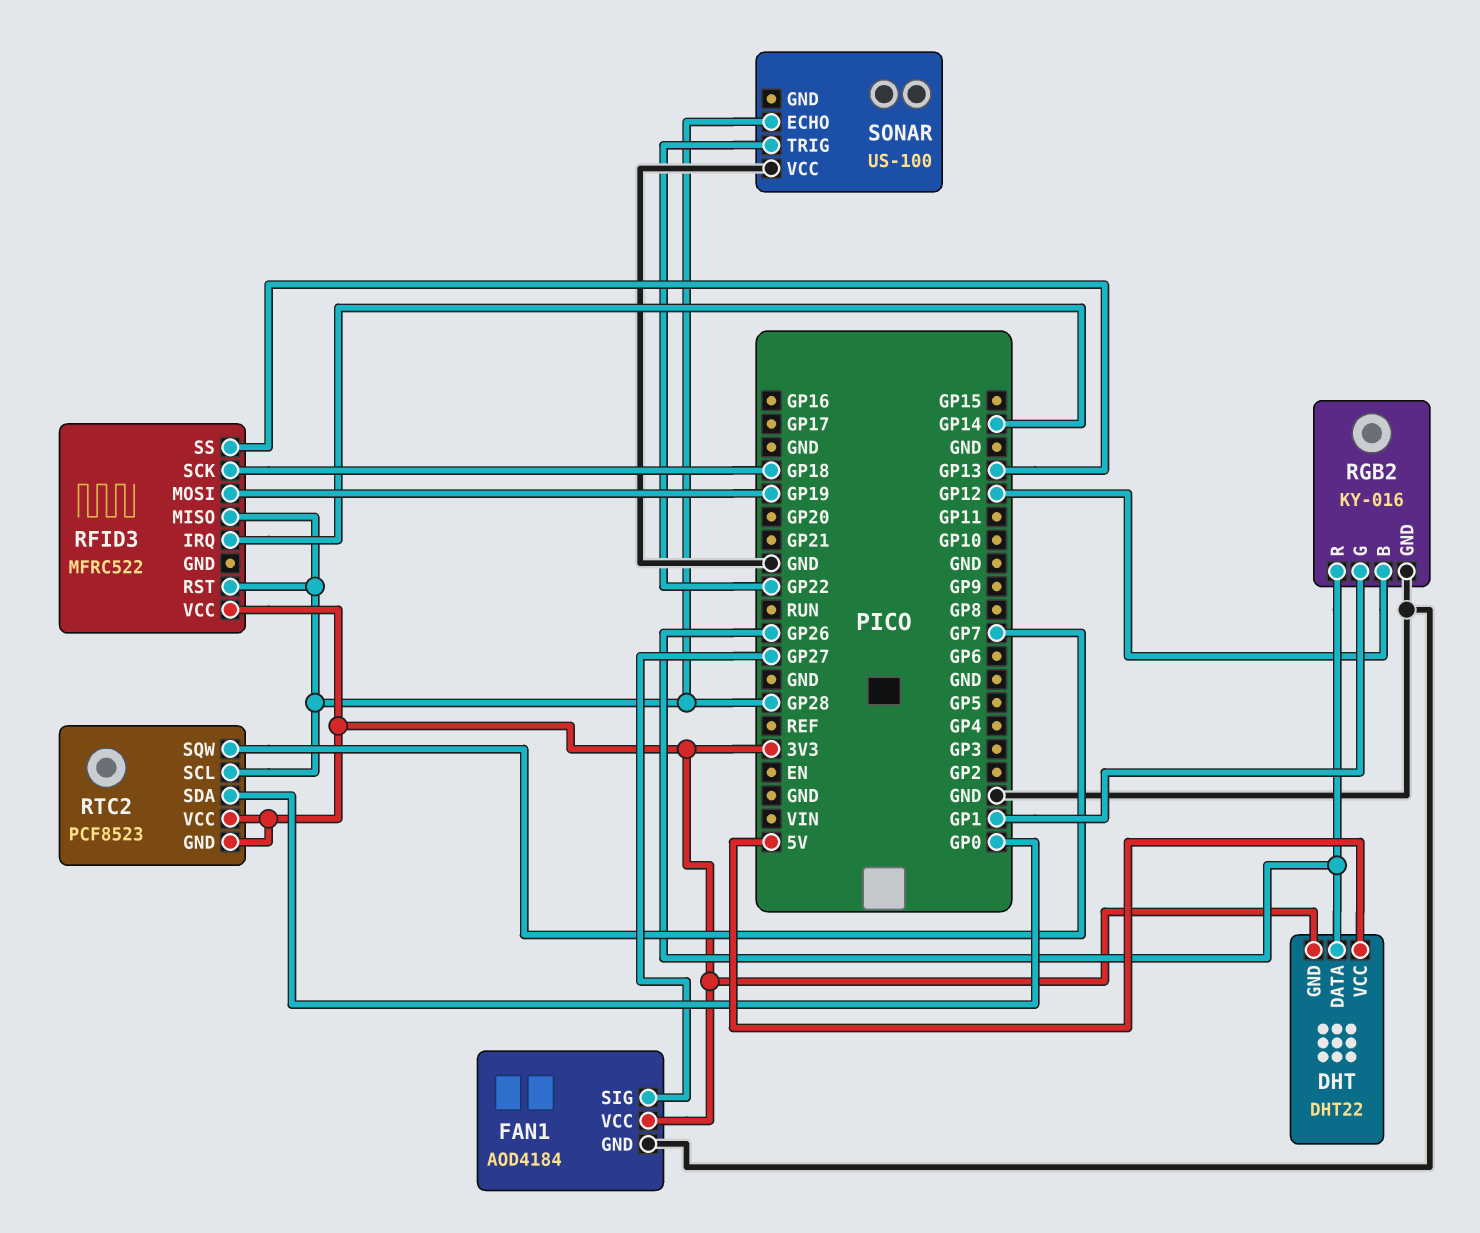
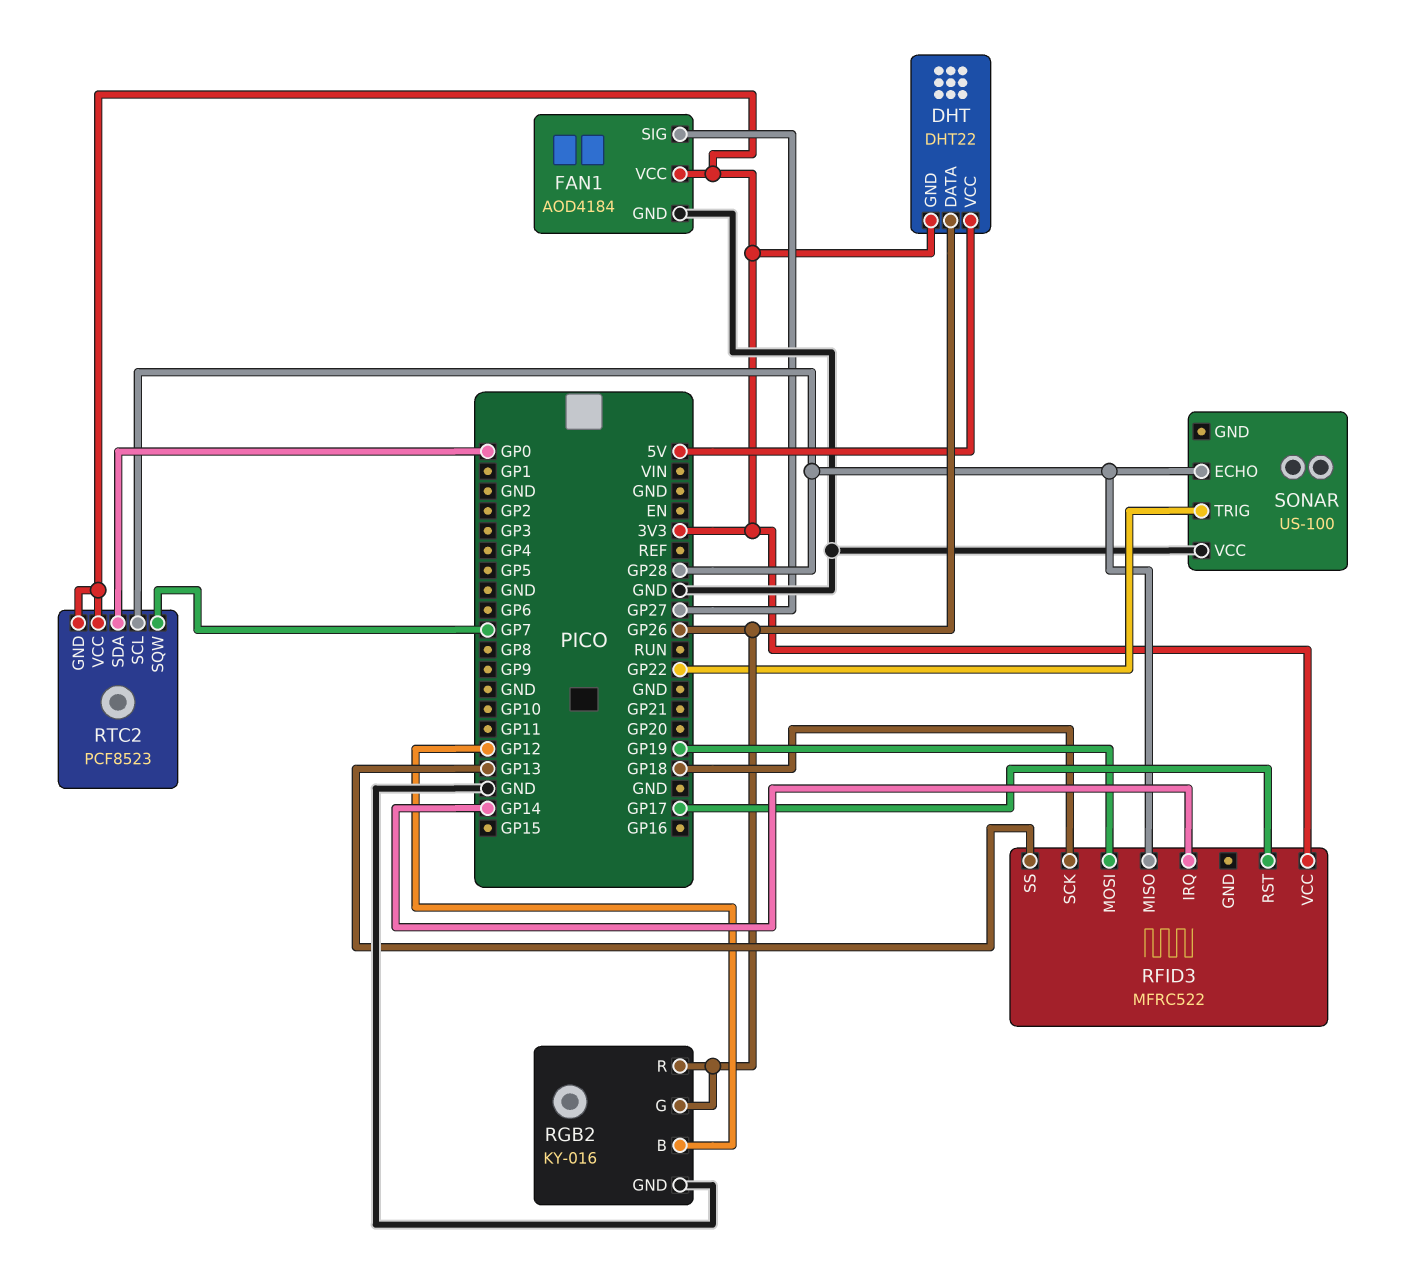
RFID3 pin RST: GP28 -> GP17
RGB2 pin G: GP1 -> GP26

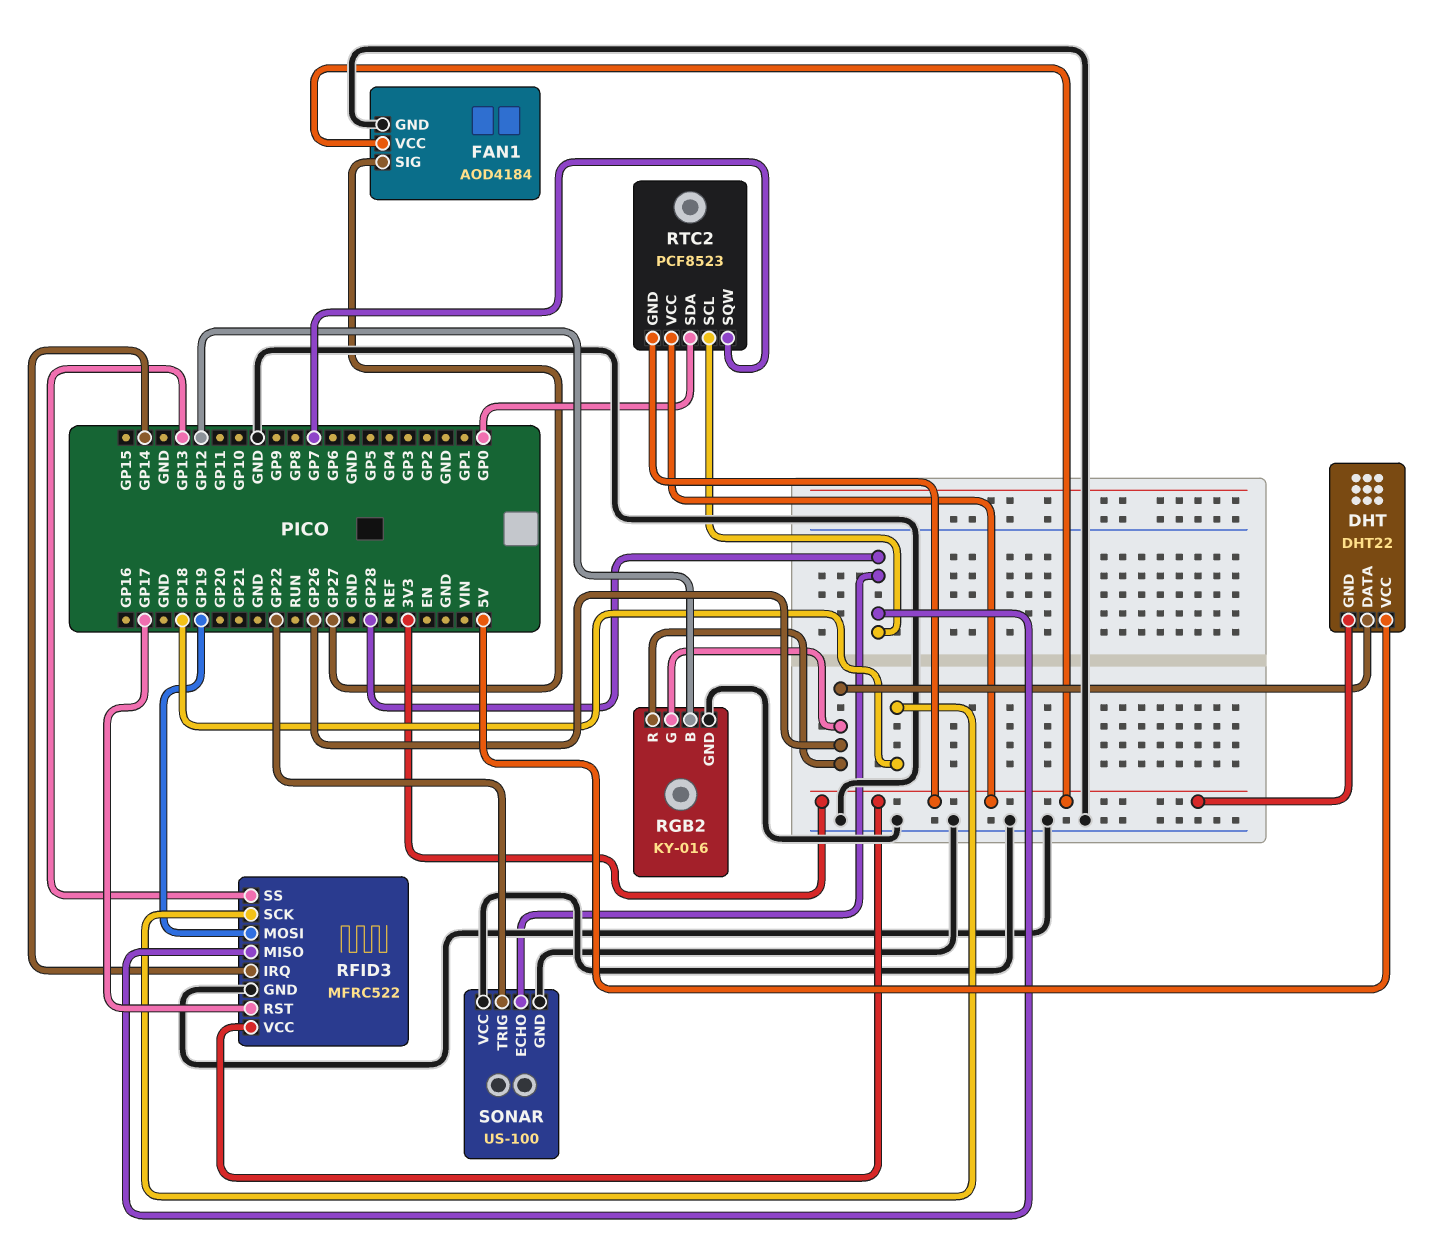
RFID3 pin GND: none -> GND
SONAR pin GND: none -> GND

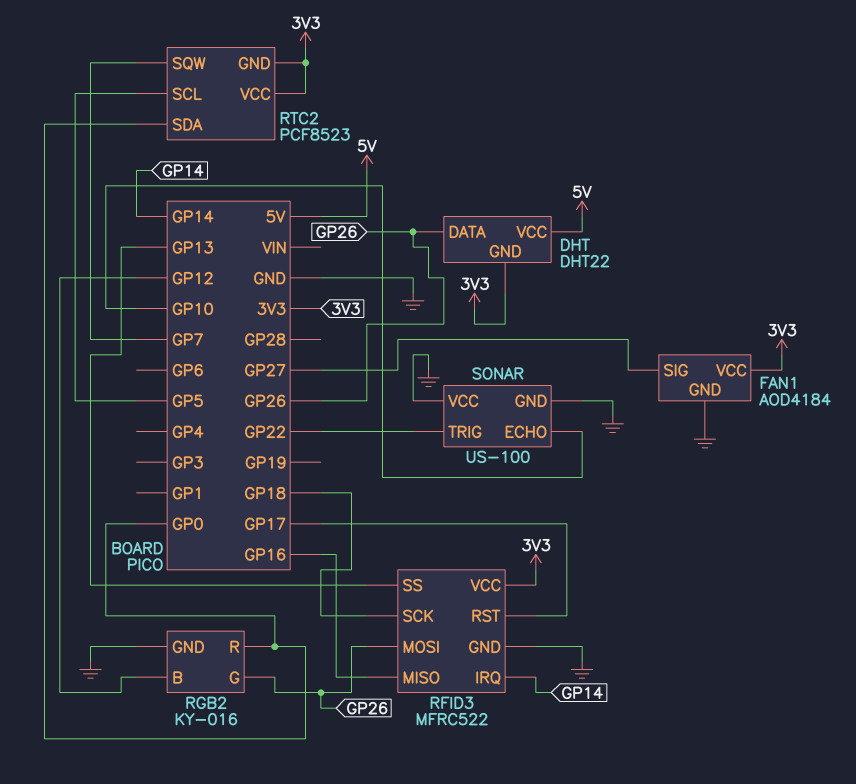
RFID3 pin MISO: GP28 -> GP16
RFID3 pin MOSI: GP19 -> GP26
RGB2 pin R: GP26 -> GP0
RTC2 pin SCL: GP28 -> GP5
SONAR pin ECHO: GP28 -> GP10

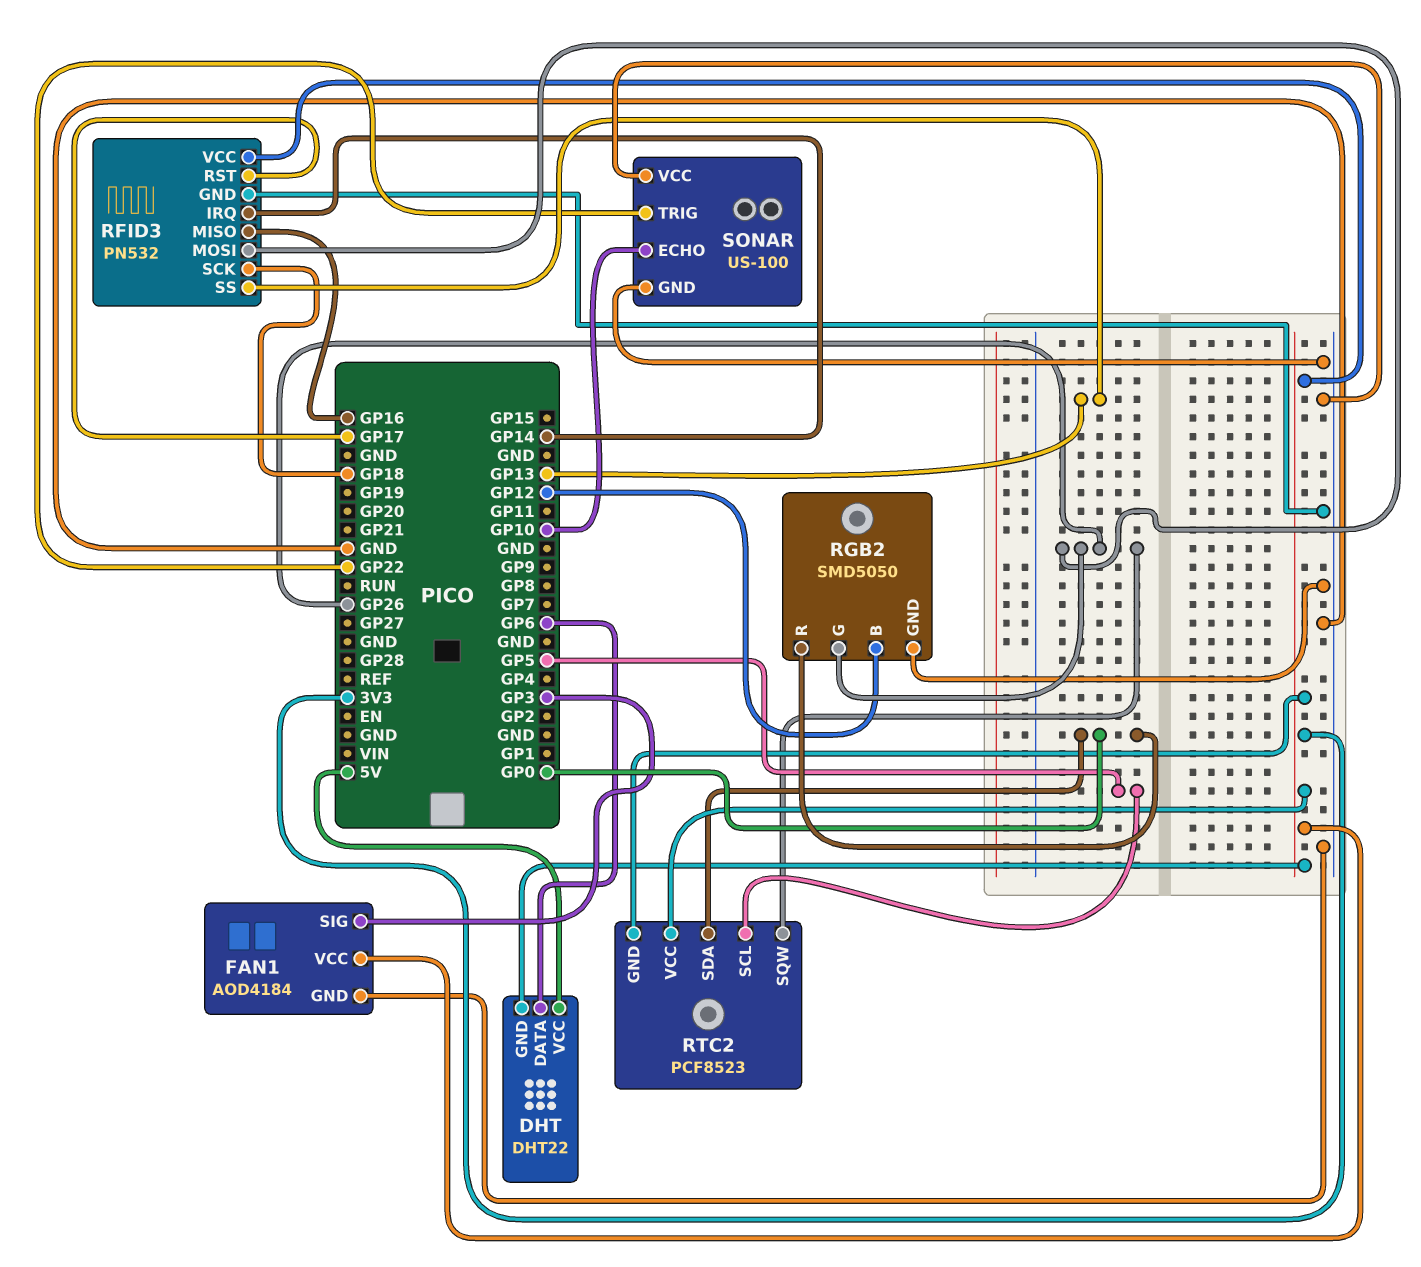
DHT pin DATA: GP26 -> GP6
FAN1 pin SIG: GP27 -> GP3
RFID3: MFRC522 -> PN532
RGB2: KY-016 -> SMD5050
RTC2 pin SQW: GP7 -> GP26

